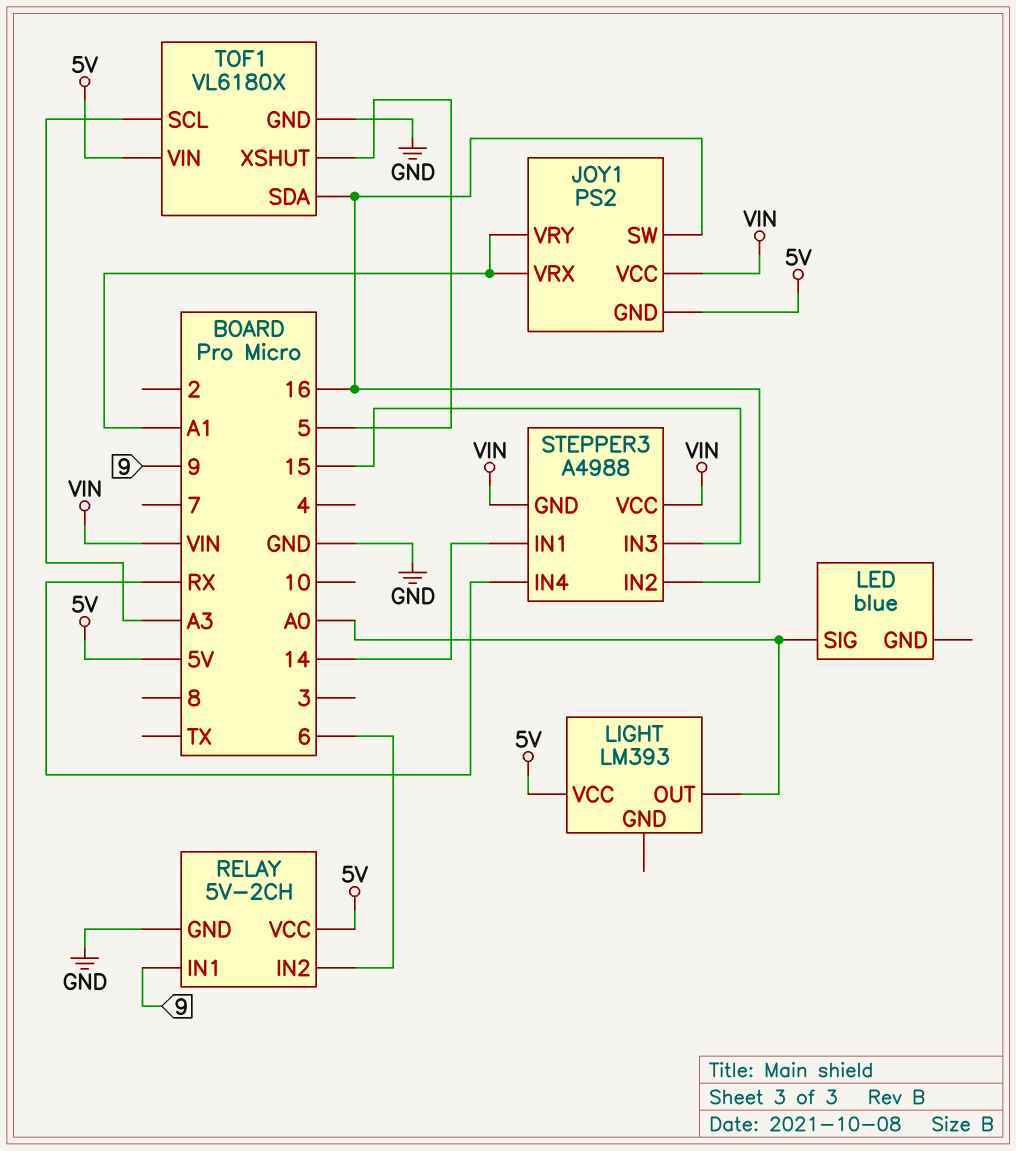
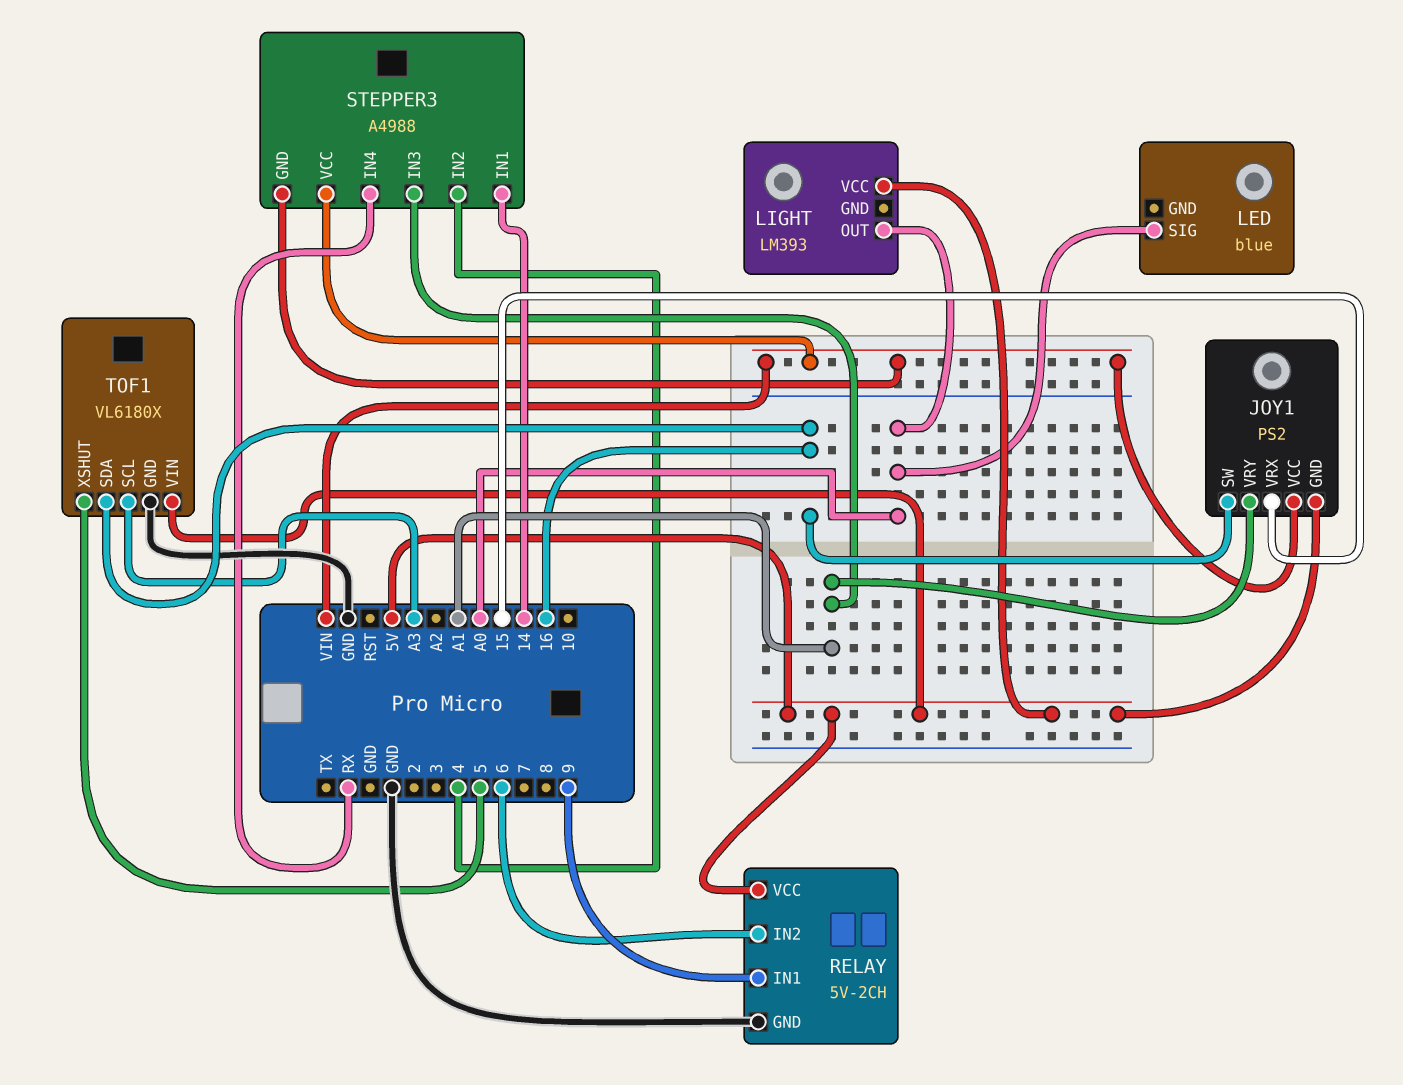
JOY1 pin VRX: A1 -> 15
STEPPER3 pin IN2: 16 -> 4
STEPPER3 pin IN3: 15 -> A1

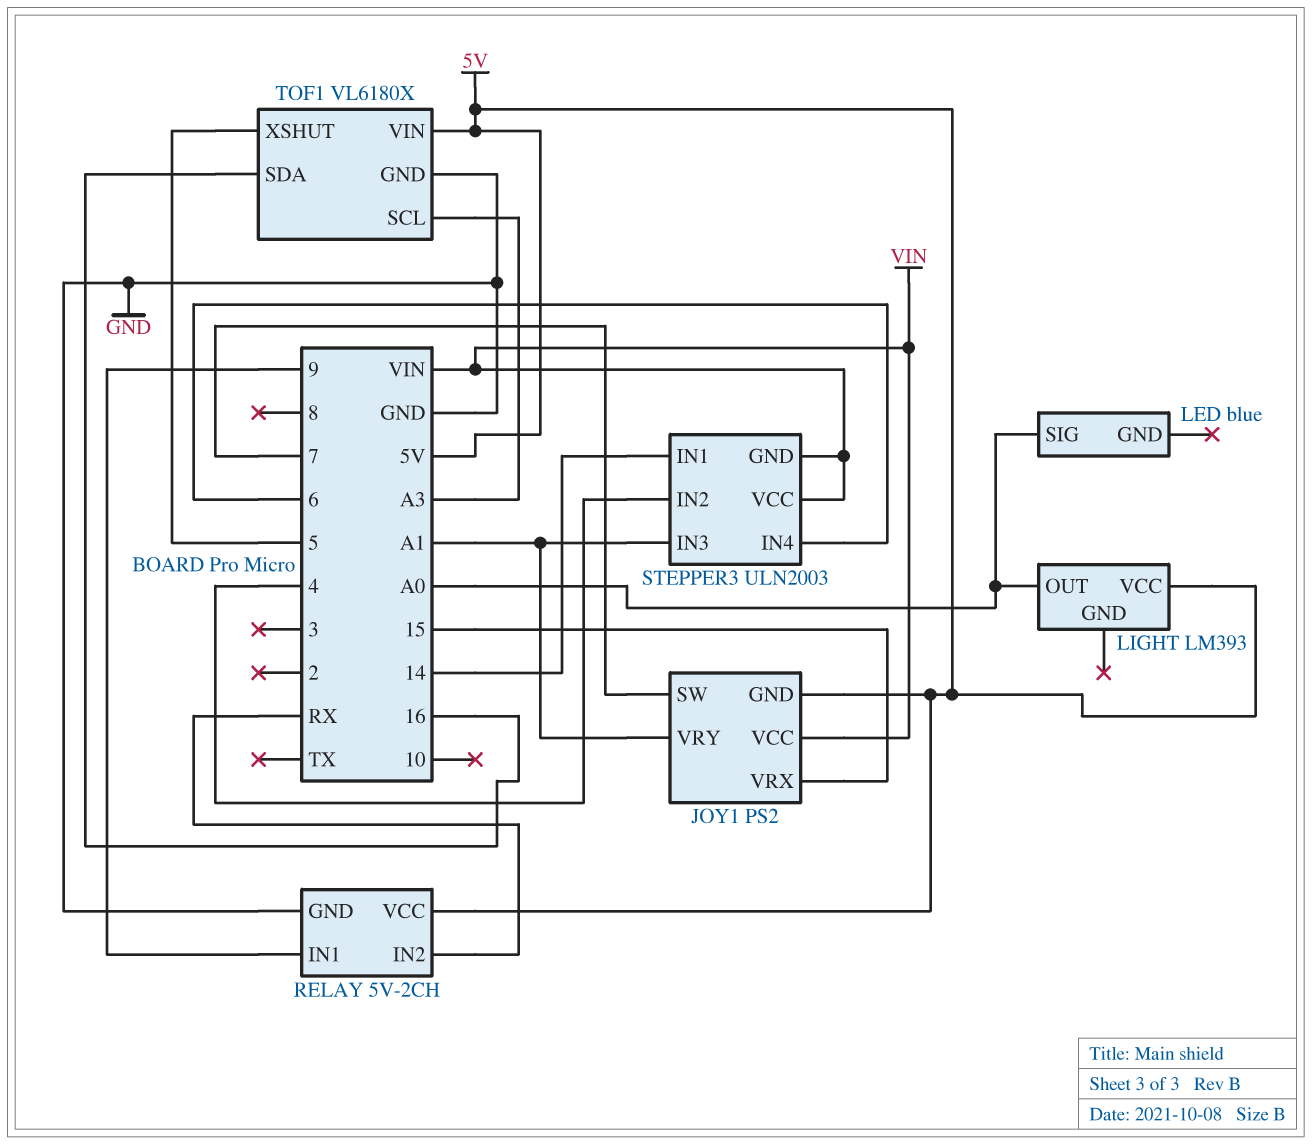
JOY1 pin SW: 16 -> 7
RELAY pin IN2: 6 -> RX
STEPPER3: A4988 -> ULN2003
STEPPER3 pin IN4: RX -> 6

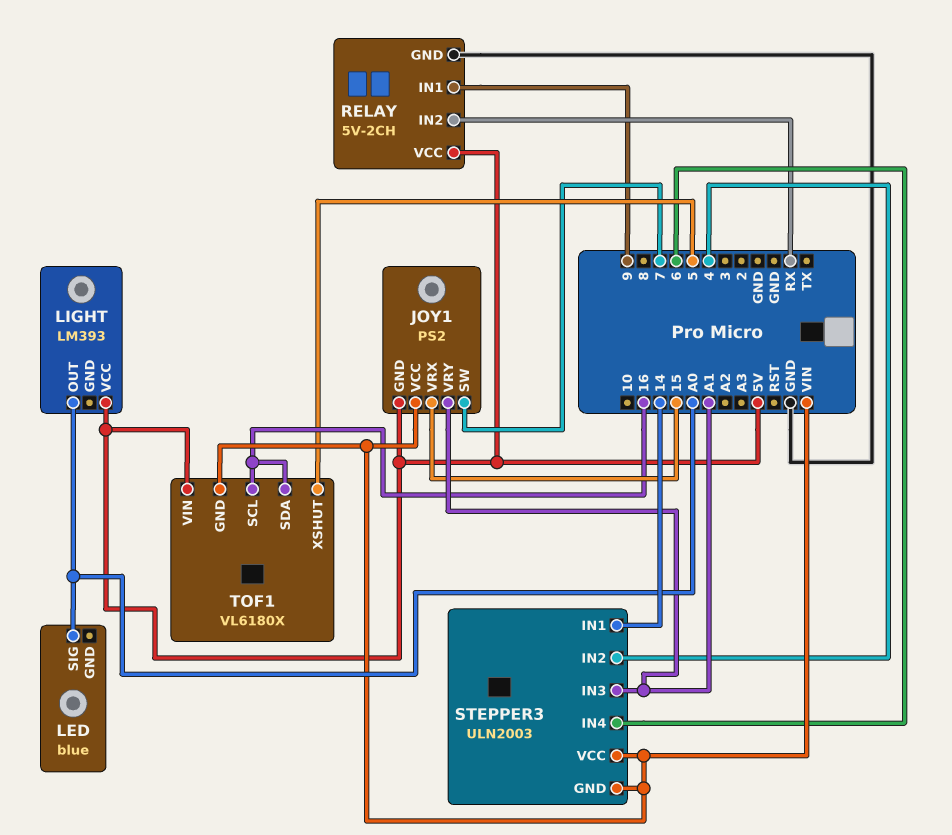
TOF1 pin GND: GND -> VIN
TOF1 pin SCL: A3 -> 16

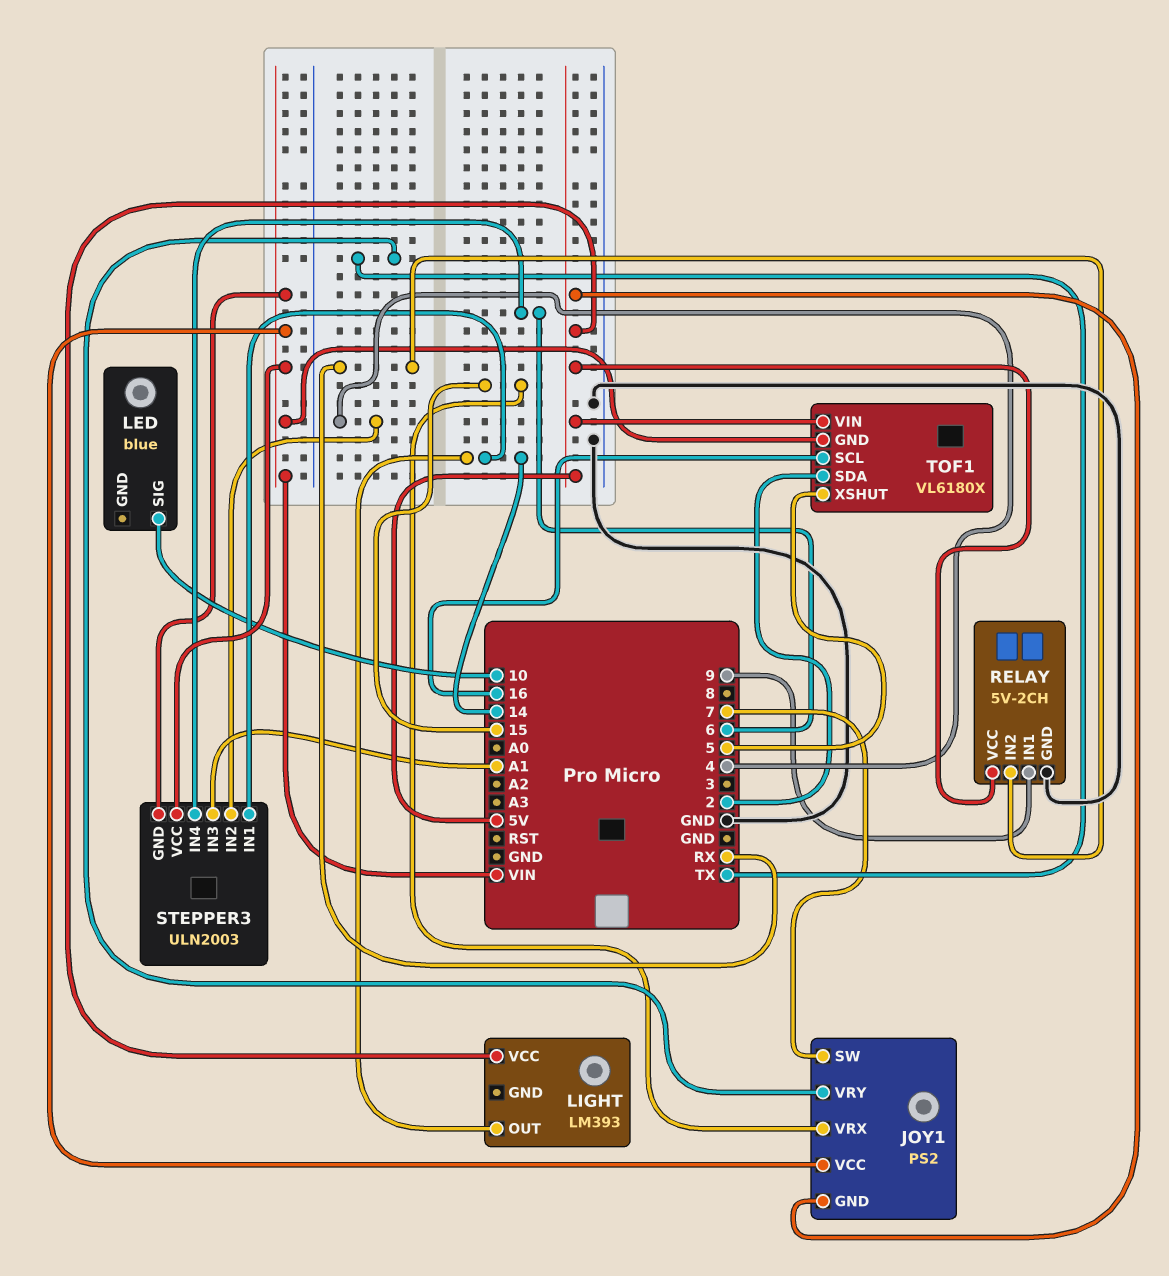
JOY1 pin VRY: A1 -> TX
LED pin SIG: A0 -> 10
LIGHT pin OUT: A0 -> 14
TOF1 pin SDA: 16 -> 2

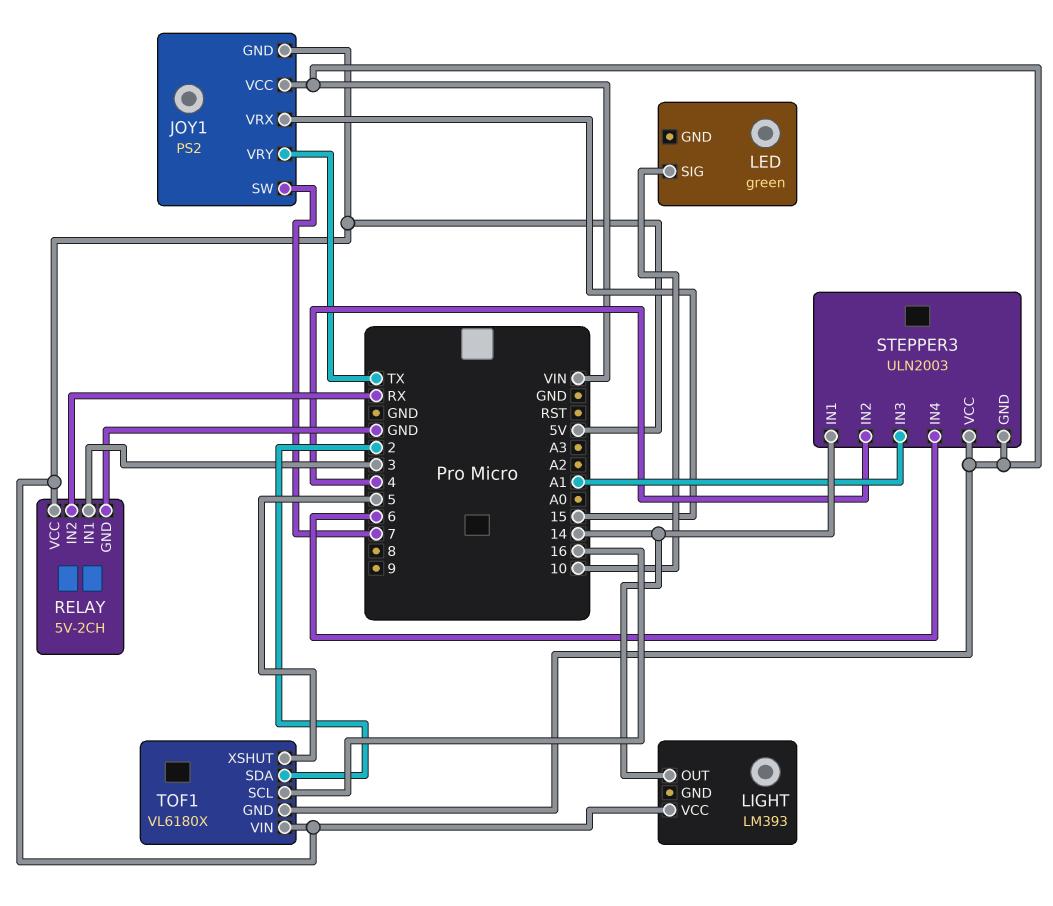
LED: blue -> green
RELAY pin IN1: 9 -> 3

